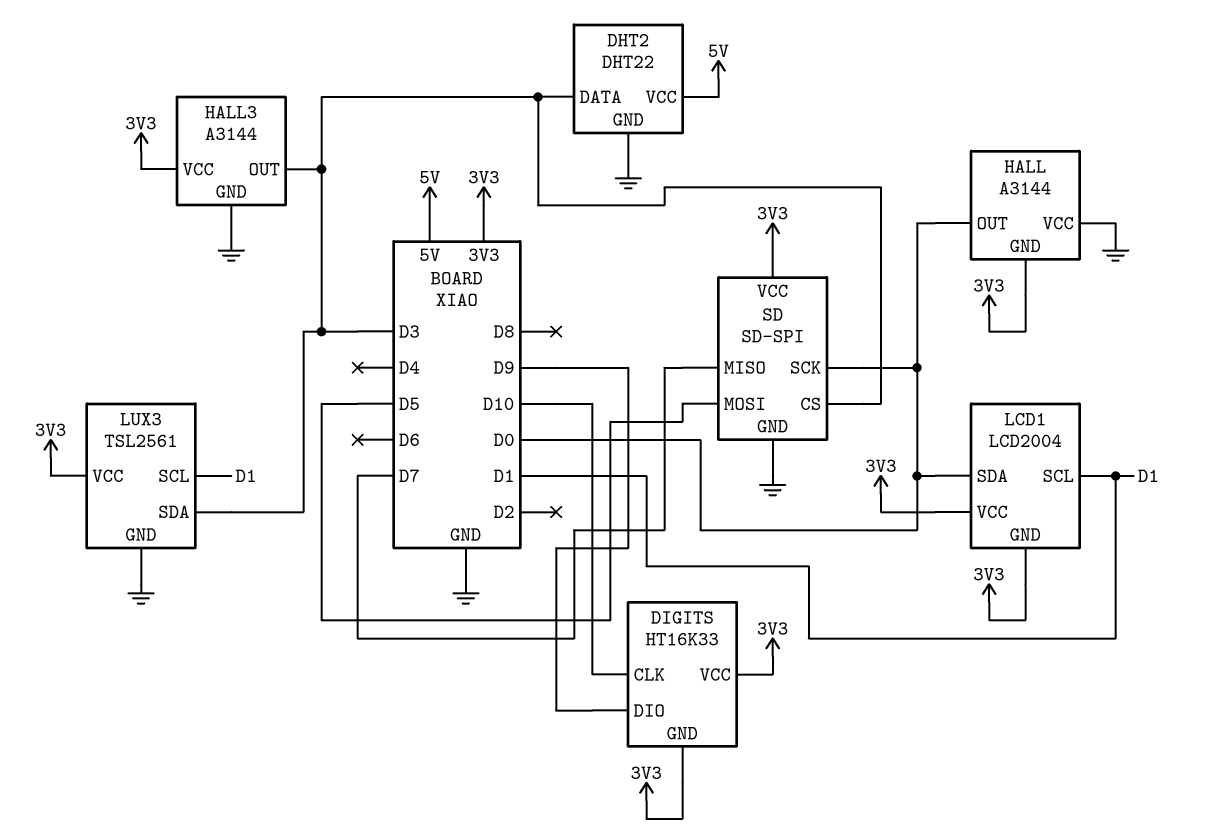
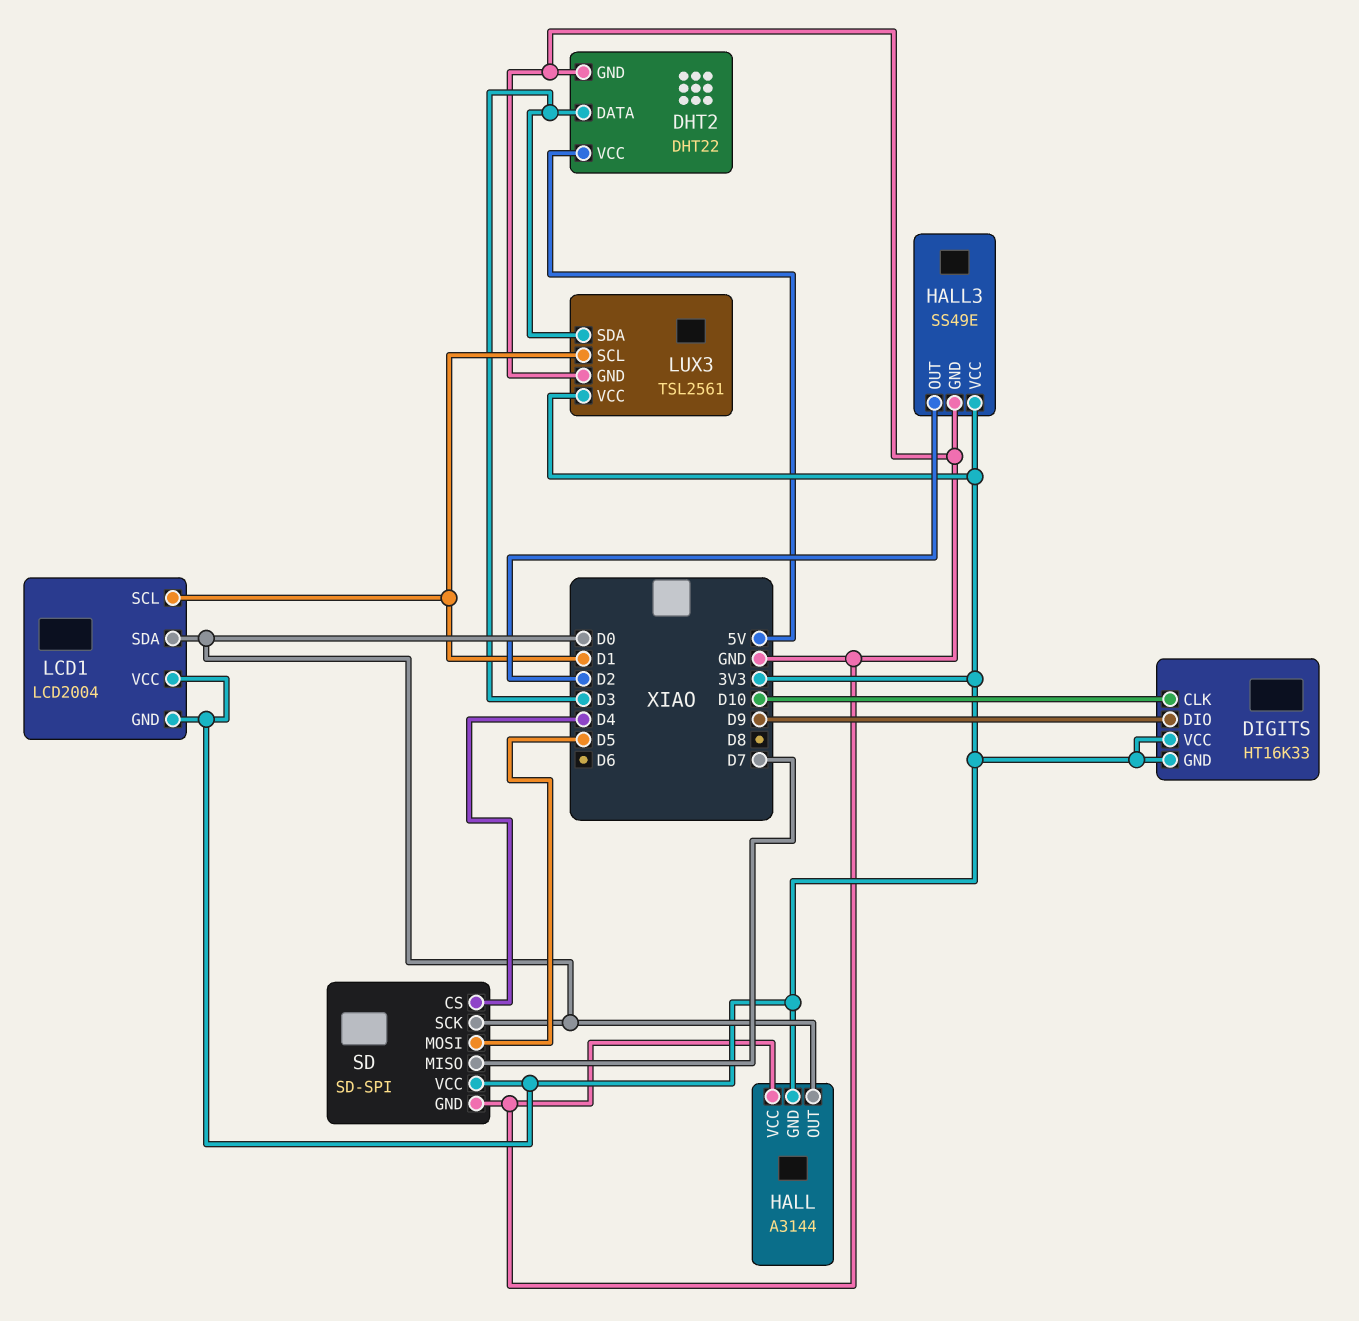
HALL3: A3144 -> SS49E
HALL3 pin OUT: D3 -> D2
SD pin CS: D3 -> D4

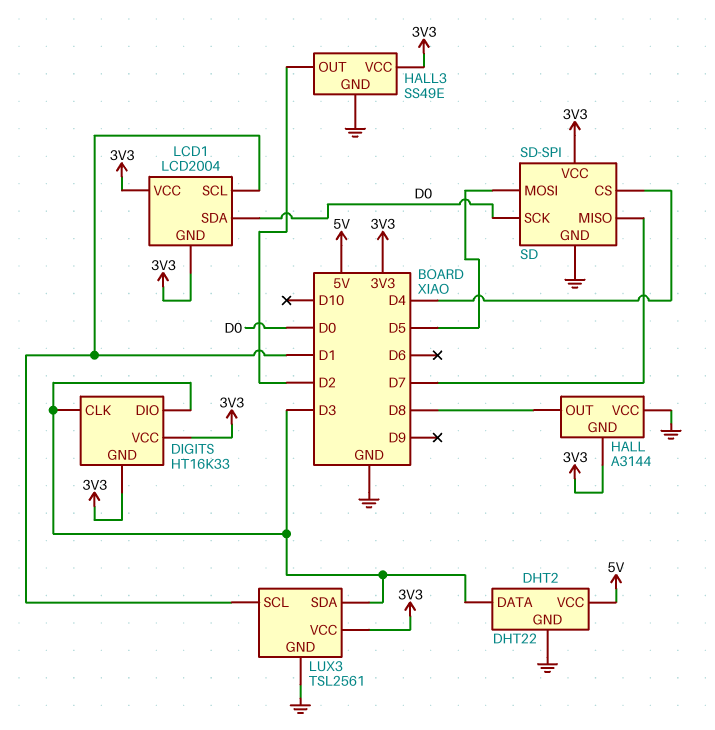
DIGITS pin CLK: D10 -> D3
DIGITS pin DIO: D9 -> D3
HALL pin OUT: D0 -> D8

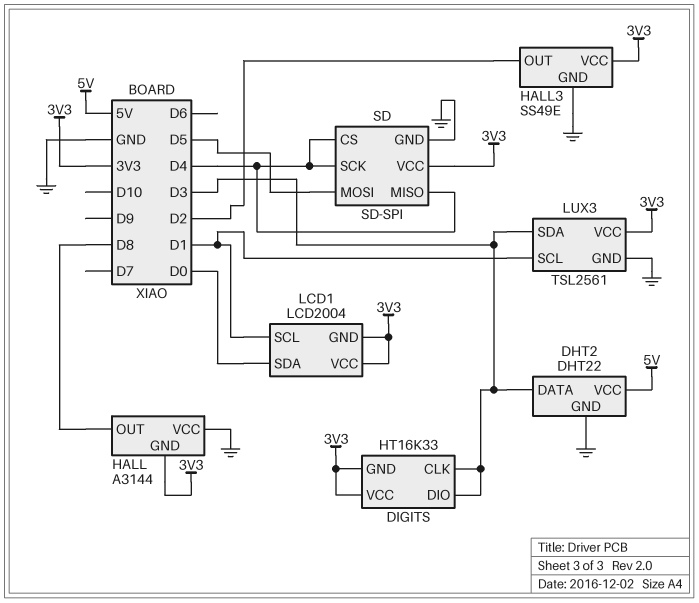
SD pin MISO: D7 -> D4
SD pin SCK: D0 -> D4

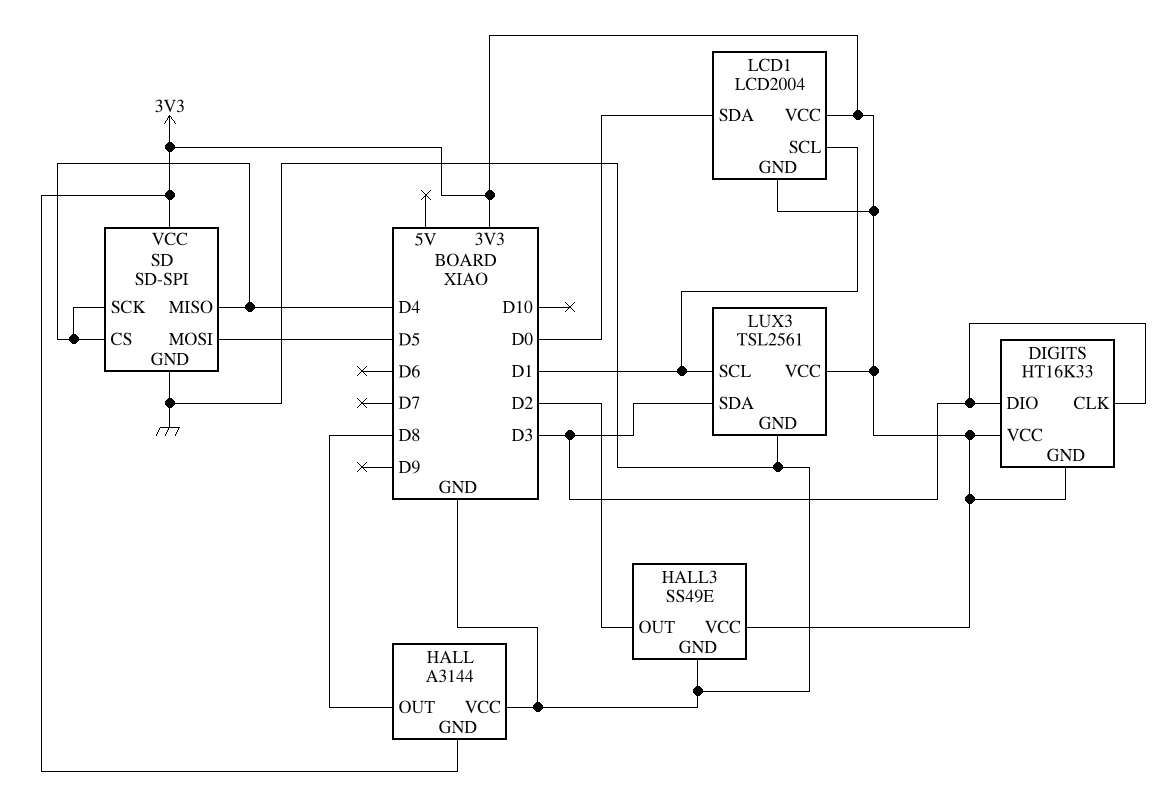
DHT2: DHT22 -> none
DHT2 pin DATA: D3 -> none
DHT2 pin GND: GND -> none
DHT2 pin VCC: 5V -> none

